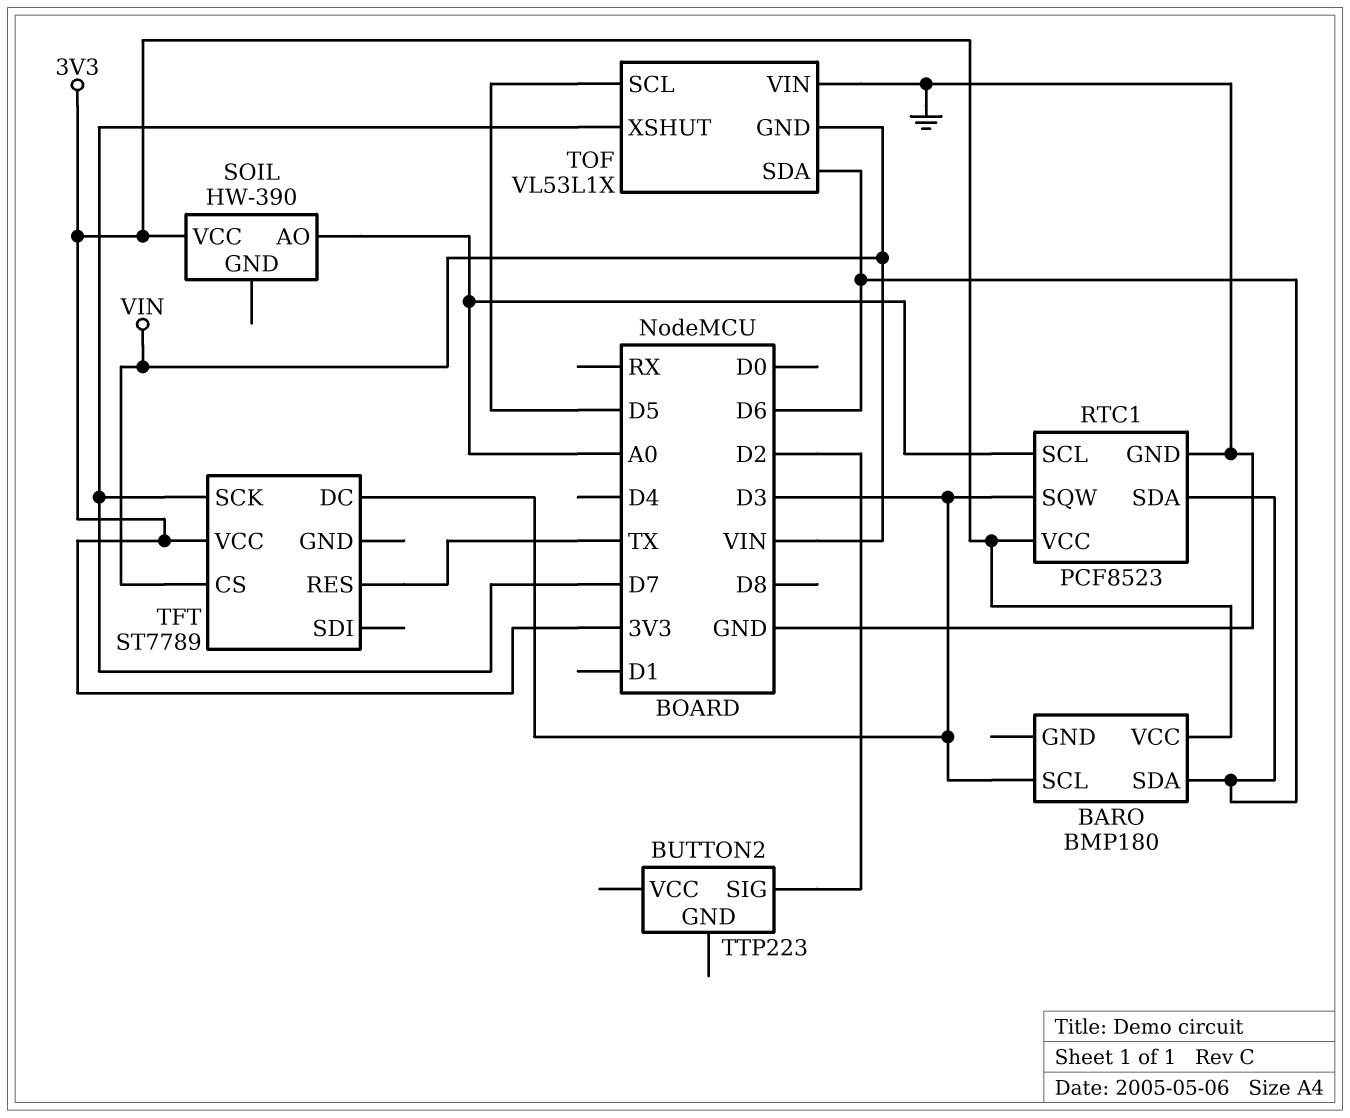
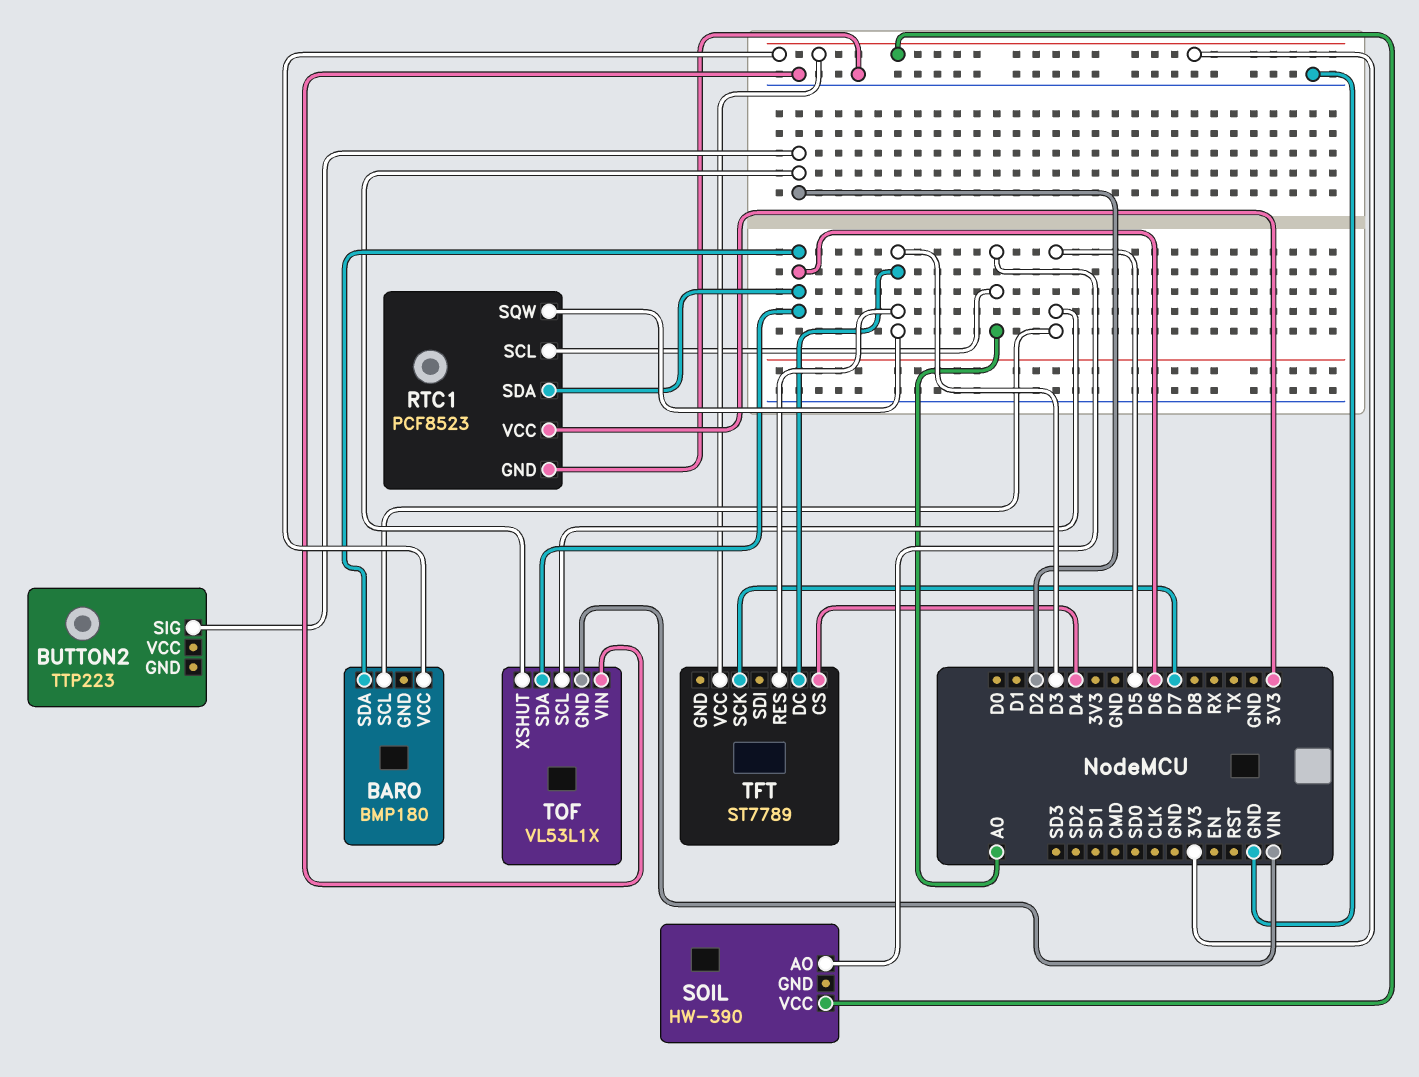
BARO pin SCL: D3 -> D5
TFT pin CS: VIN -> D4
TFT pin RES: TX -> D3
TOF pin XSHUT: D7 -> D2

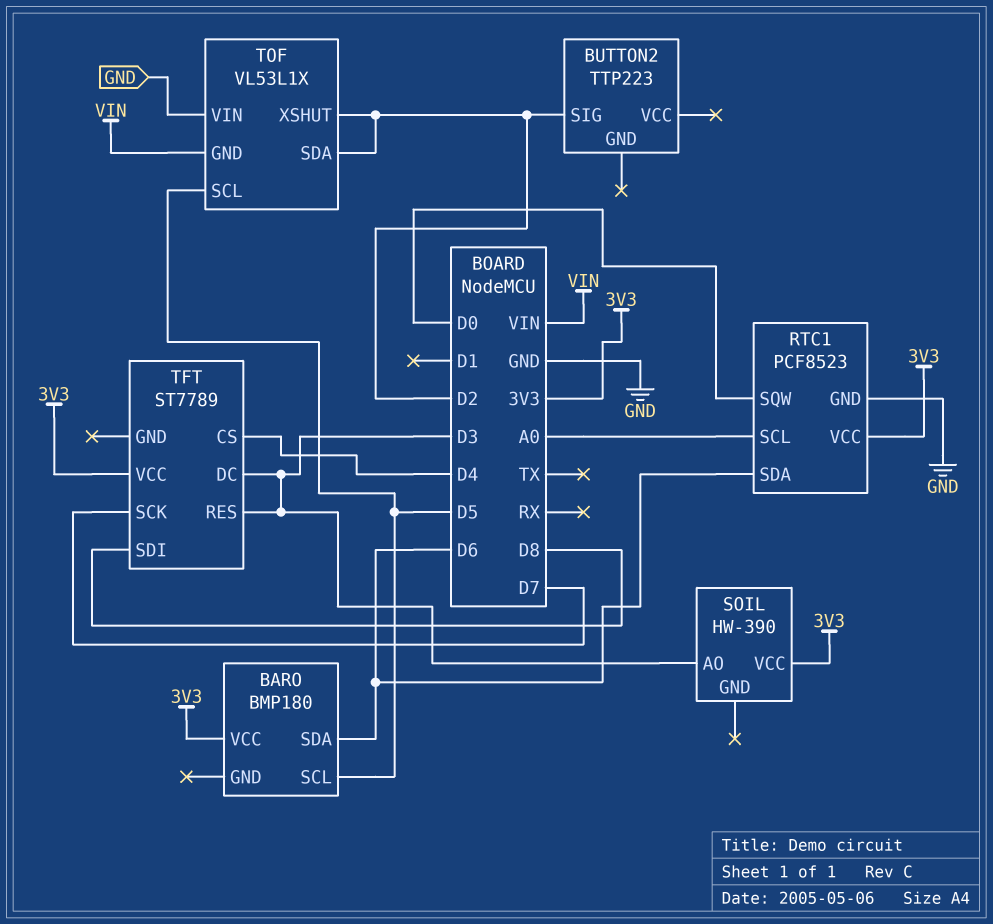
RTC1 pin SQW: D3 -> D0
SOIL pin AO: A0 -> D3
TFT pin SDI: none -> D8
TOF pin SDA: D6 -> D2

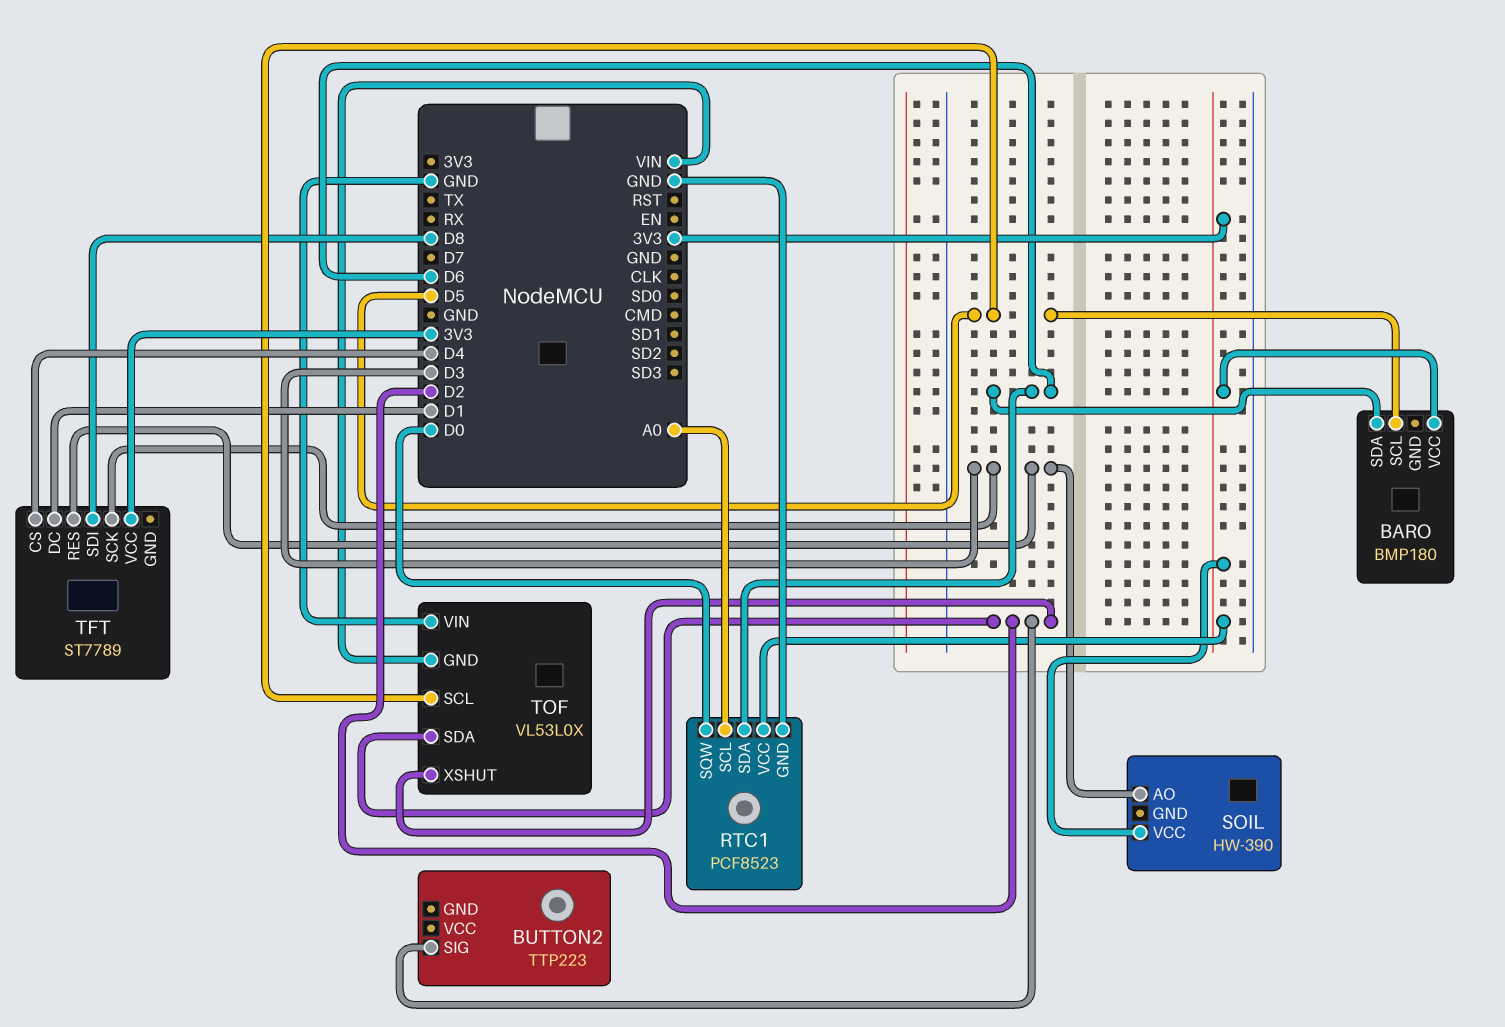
TFT pin DC: D3 -> D1
TFT pin SCK: D7 -> D3
TOF: VL53L1X -> VL53L0X

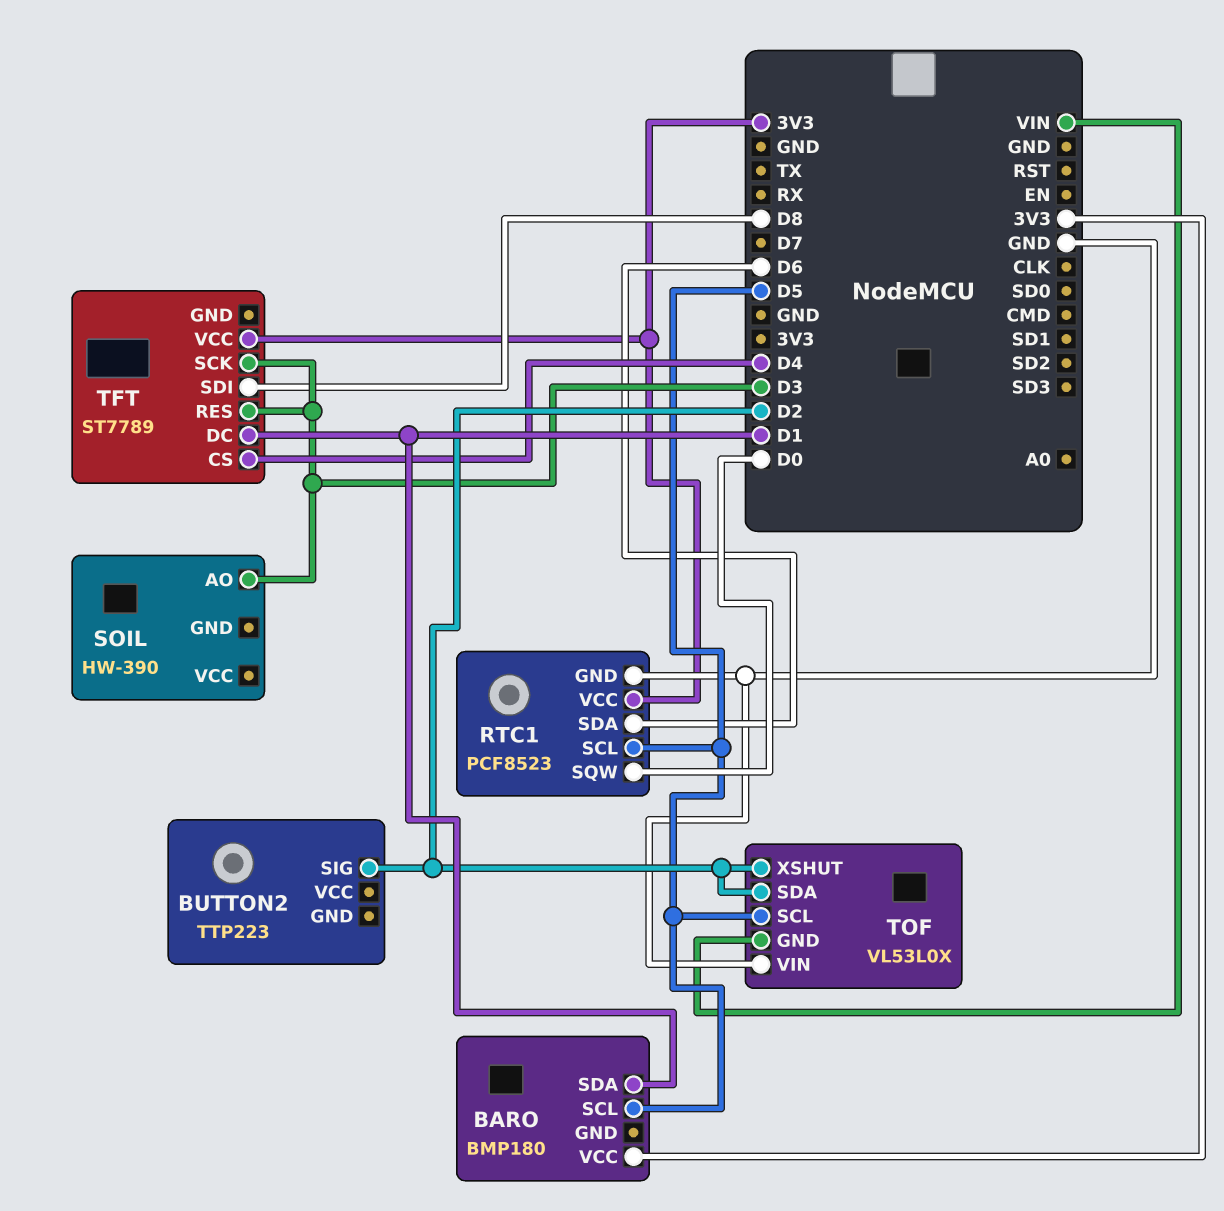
BARO pin SDA: D6 -> D1
RTC1 pin SCL: A0 -> D5
SOIL pin VCC: 3V3 -> none

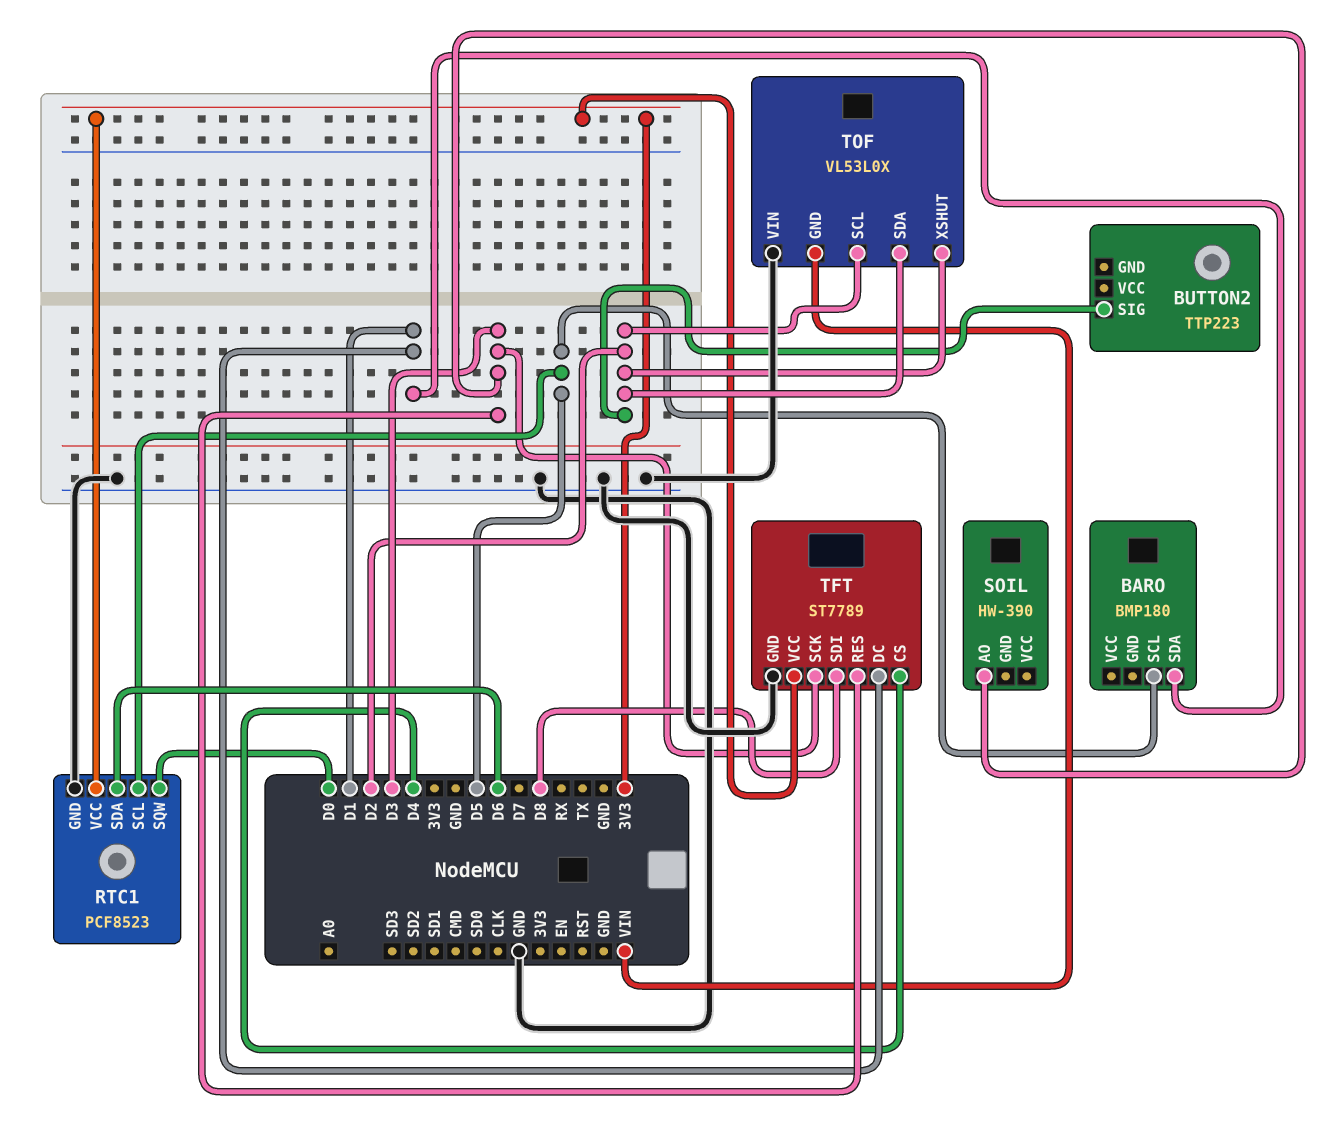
BARO pin VCC: 3V3 -> none
TFT pin GND: none -> GND
TOF pin SCL: D5 -> D2

